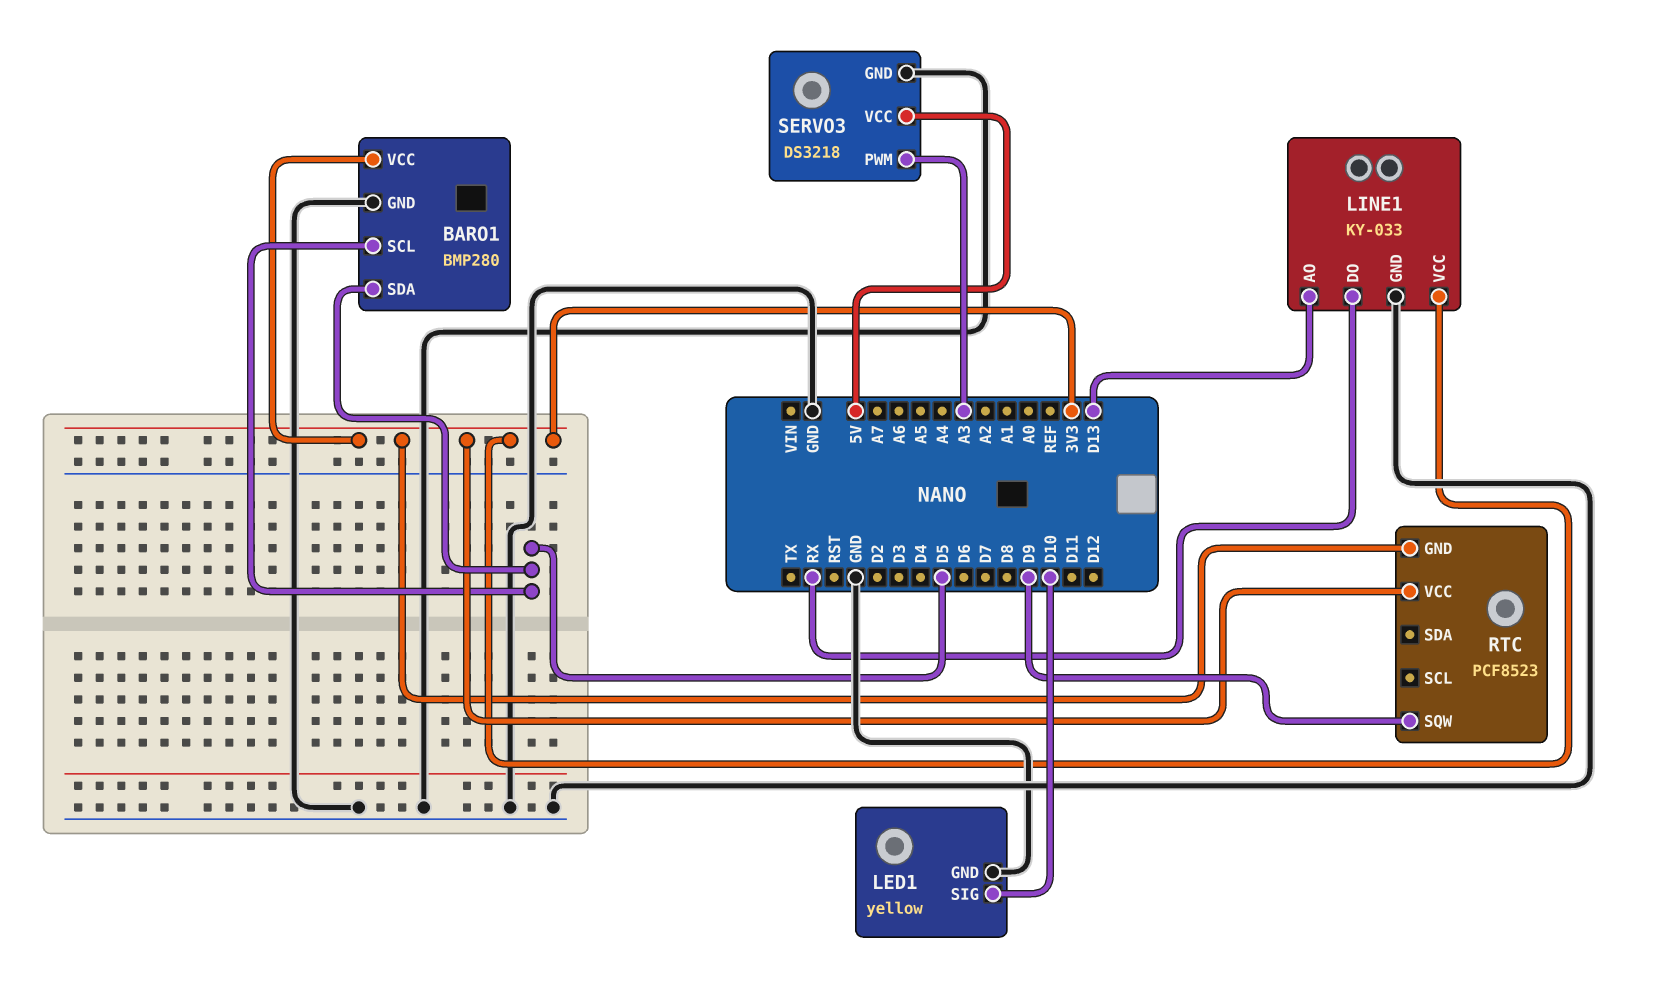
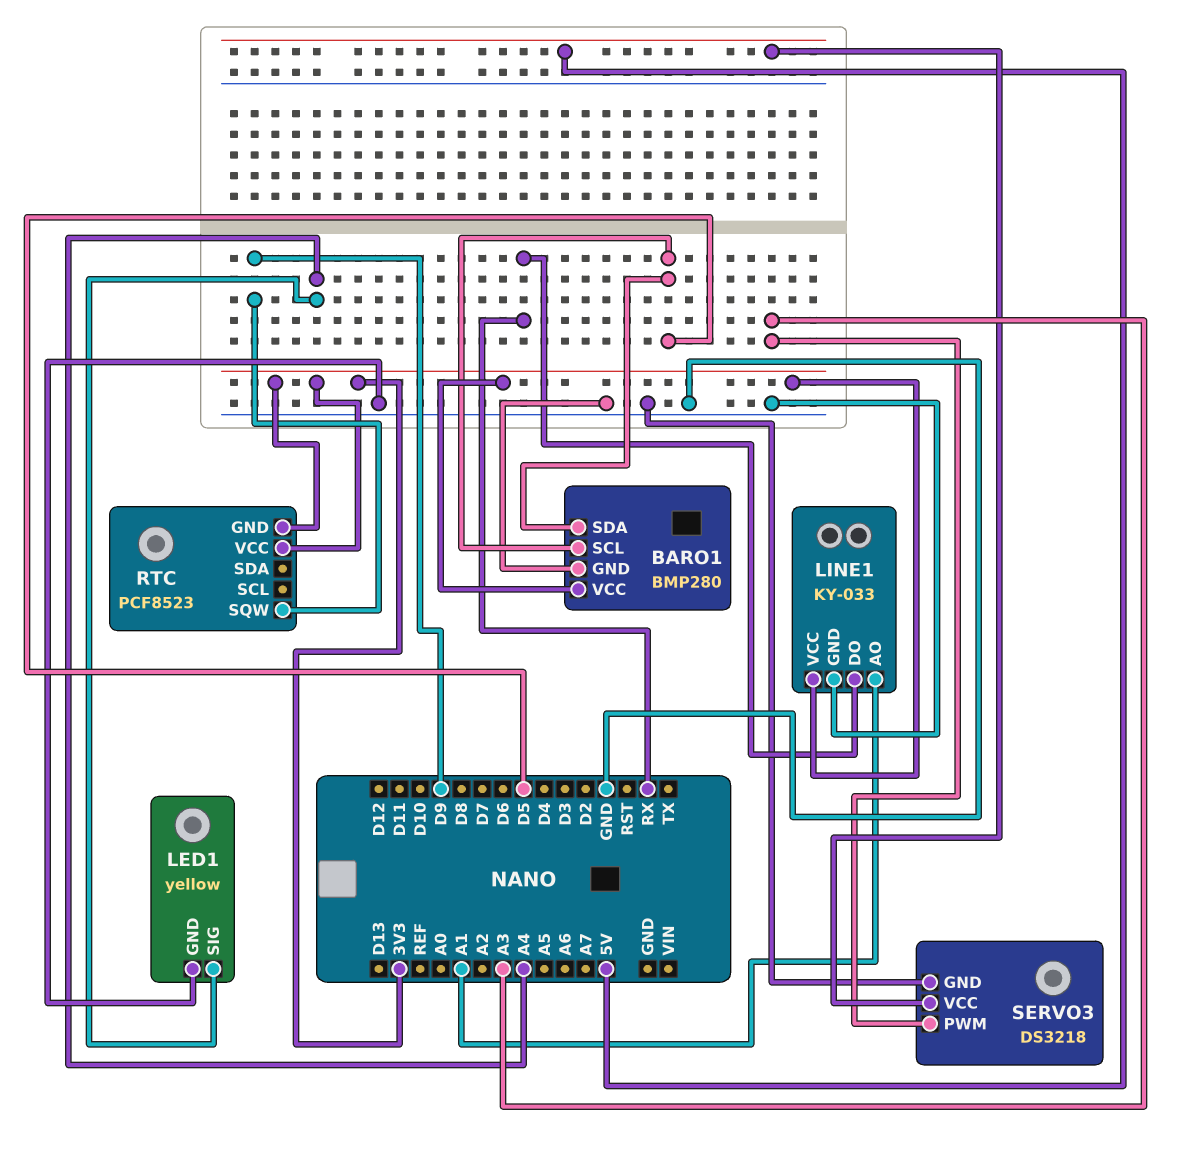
LED1 pin SIG: D10 -> A4
LINE1 pin AO: D13 -> A1

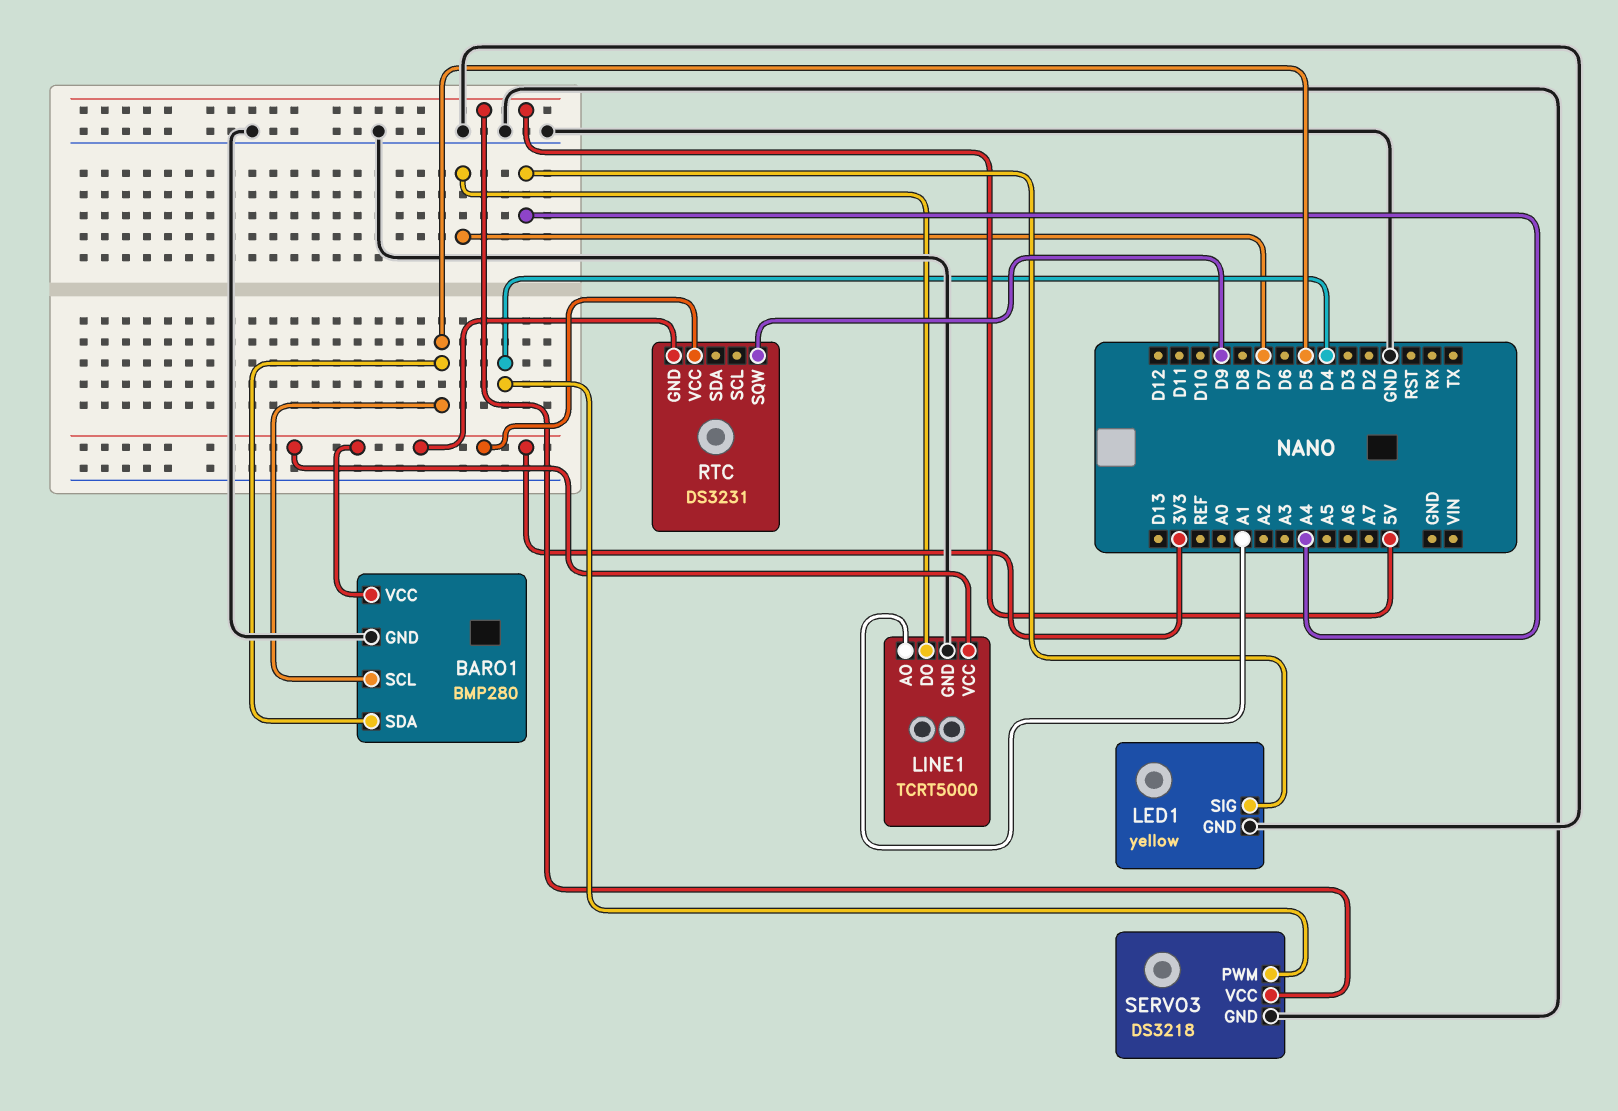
LINE1: KY-033 -> TCRT5000
LINE1 pin DO: RX -> D7
RTC: PCF8523 -> DS3231
SERVO3 pin PWM: A3 -> D4

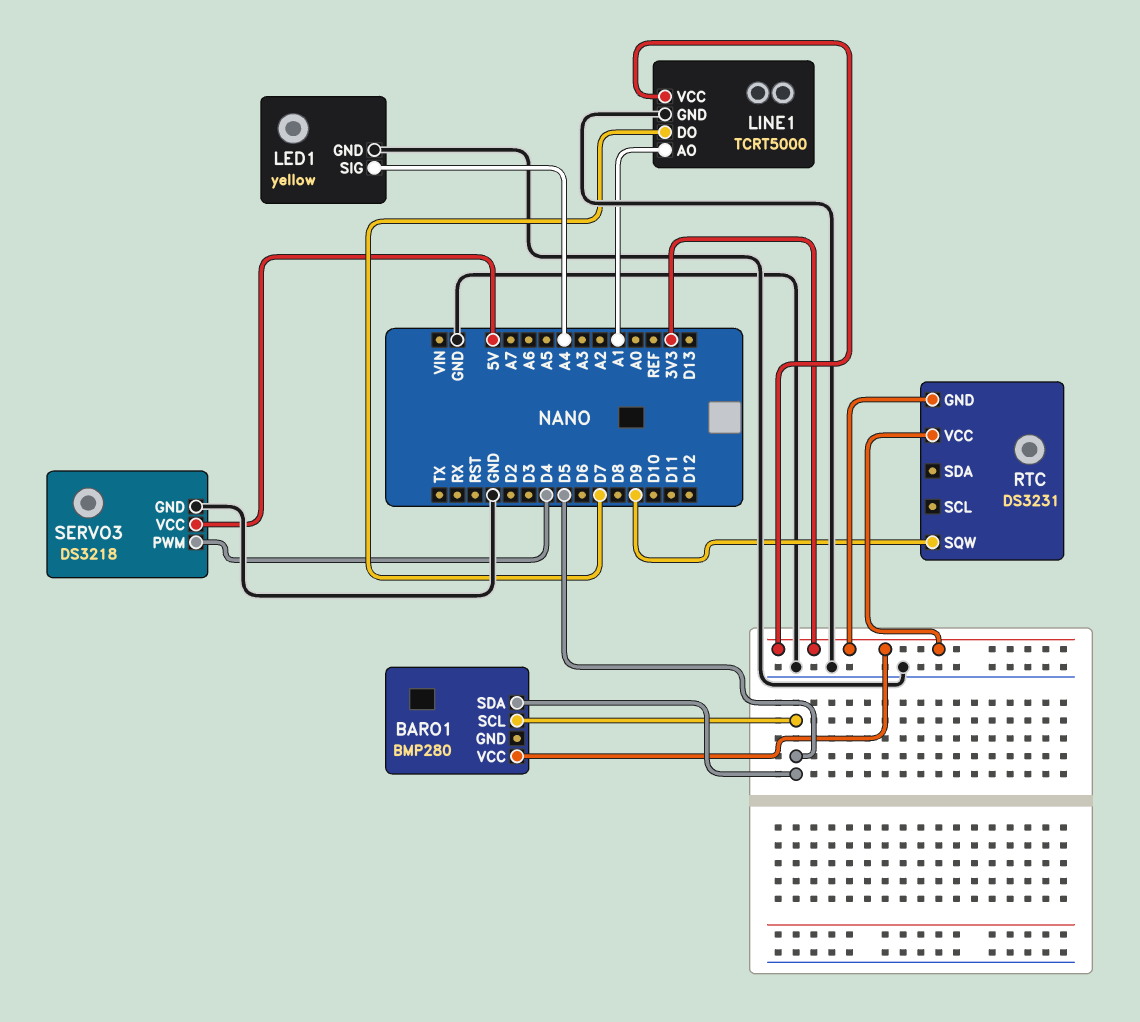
BARO1 pin GND: GND -> none

